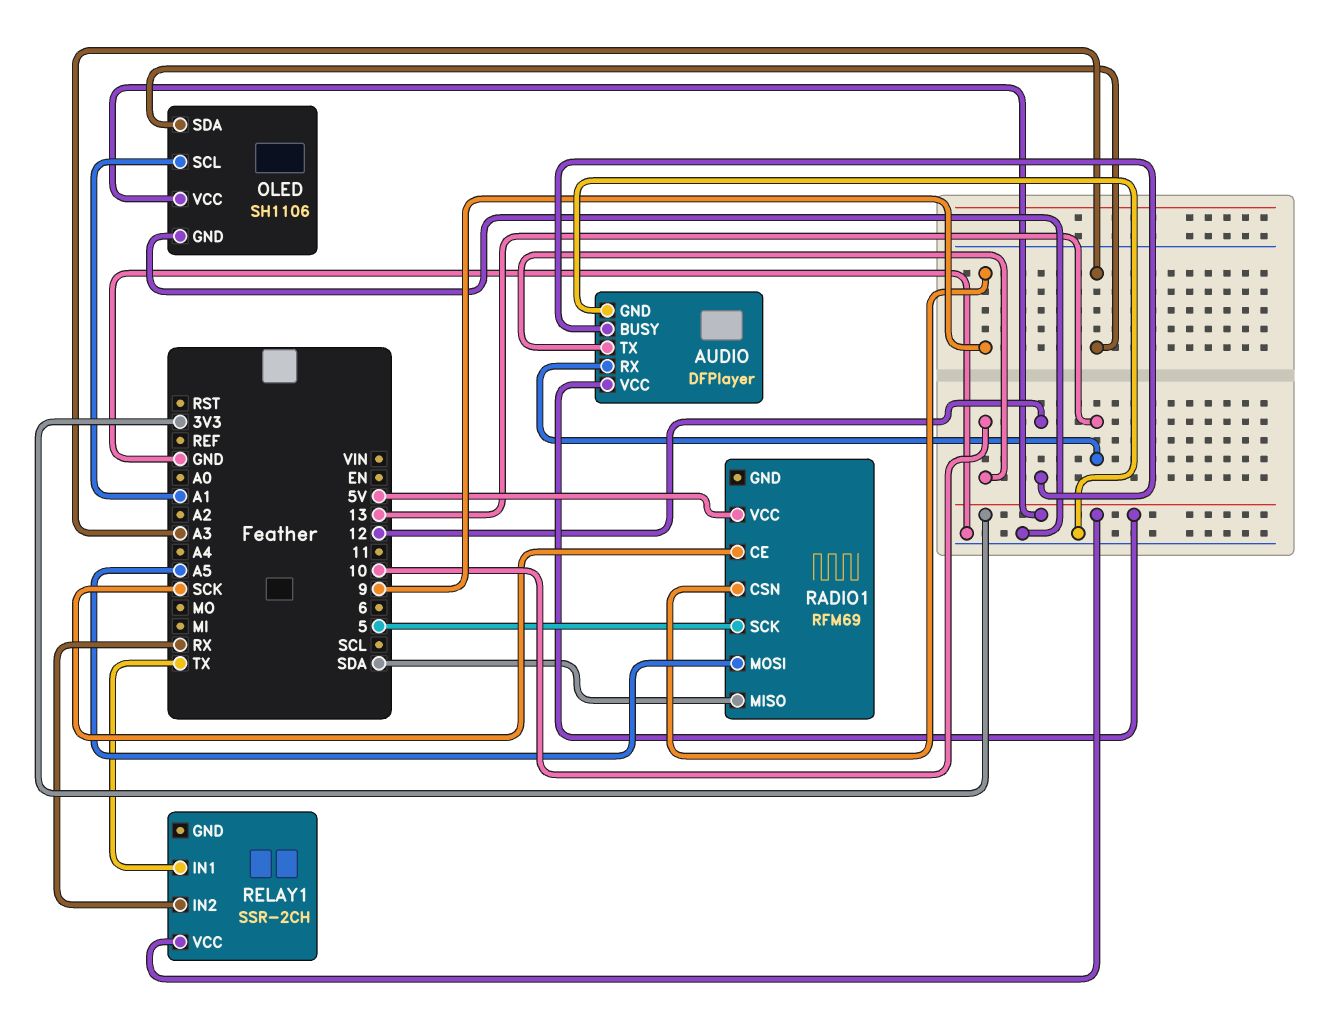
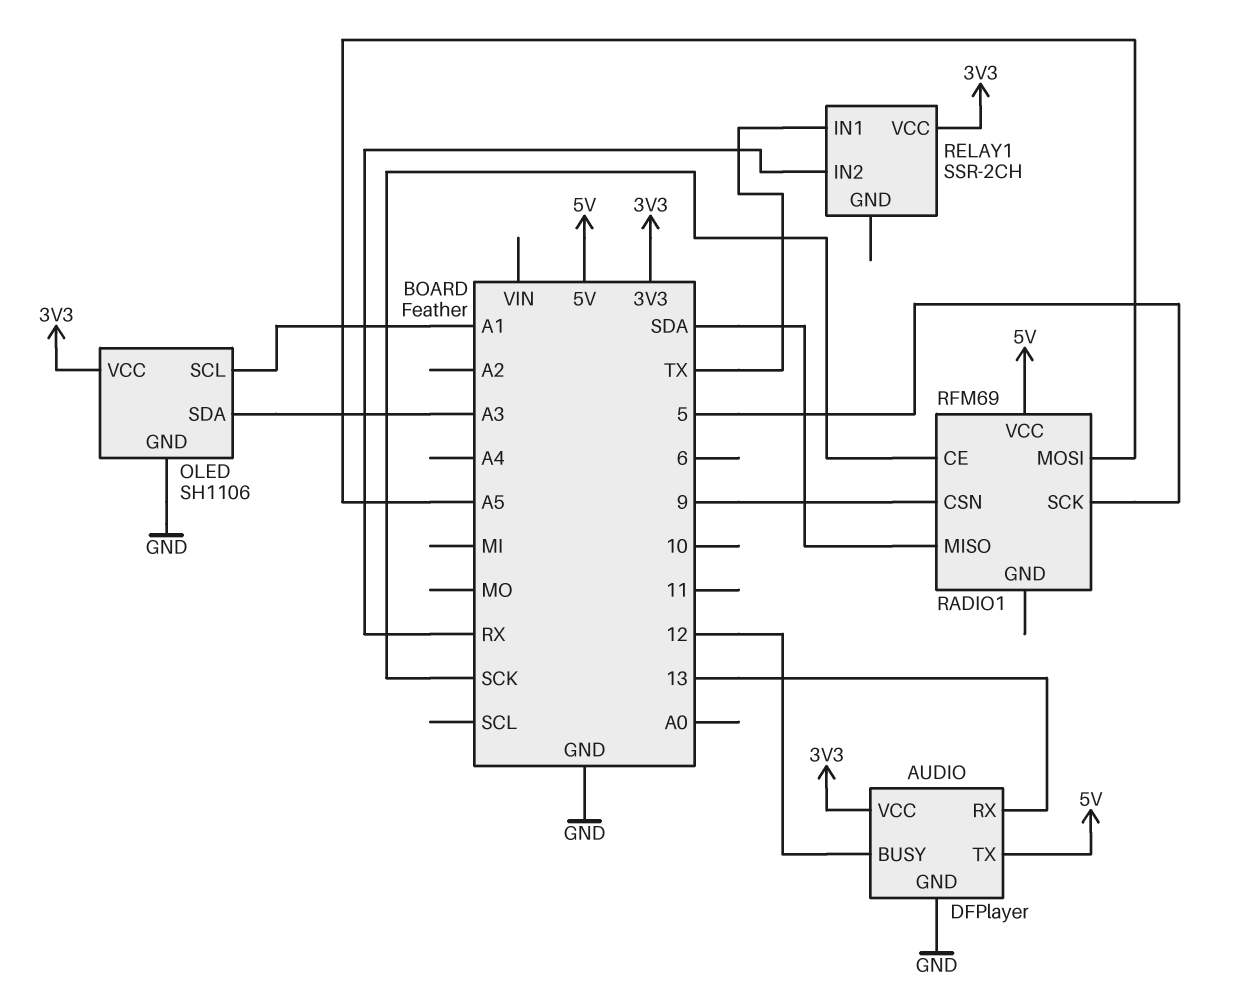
AUDIO pin TX: 10 -> 5V

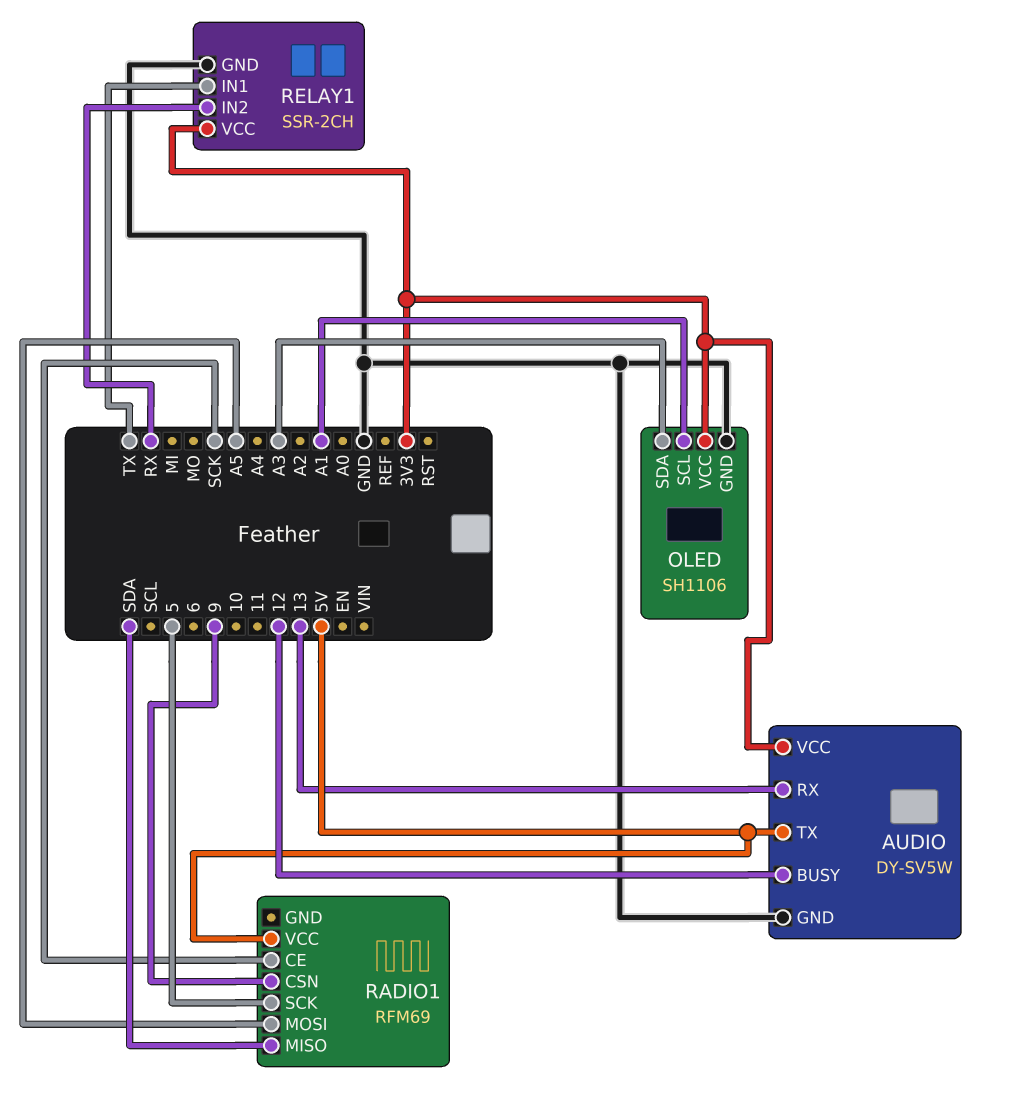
AUDIO: DFPlayer -> DY-SV5W
RELAY1 pin GND: none -> GND

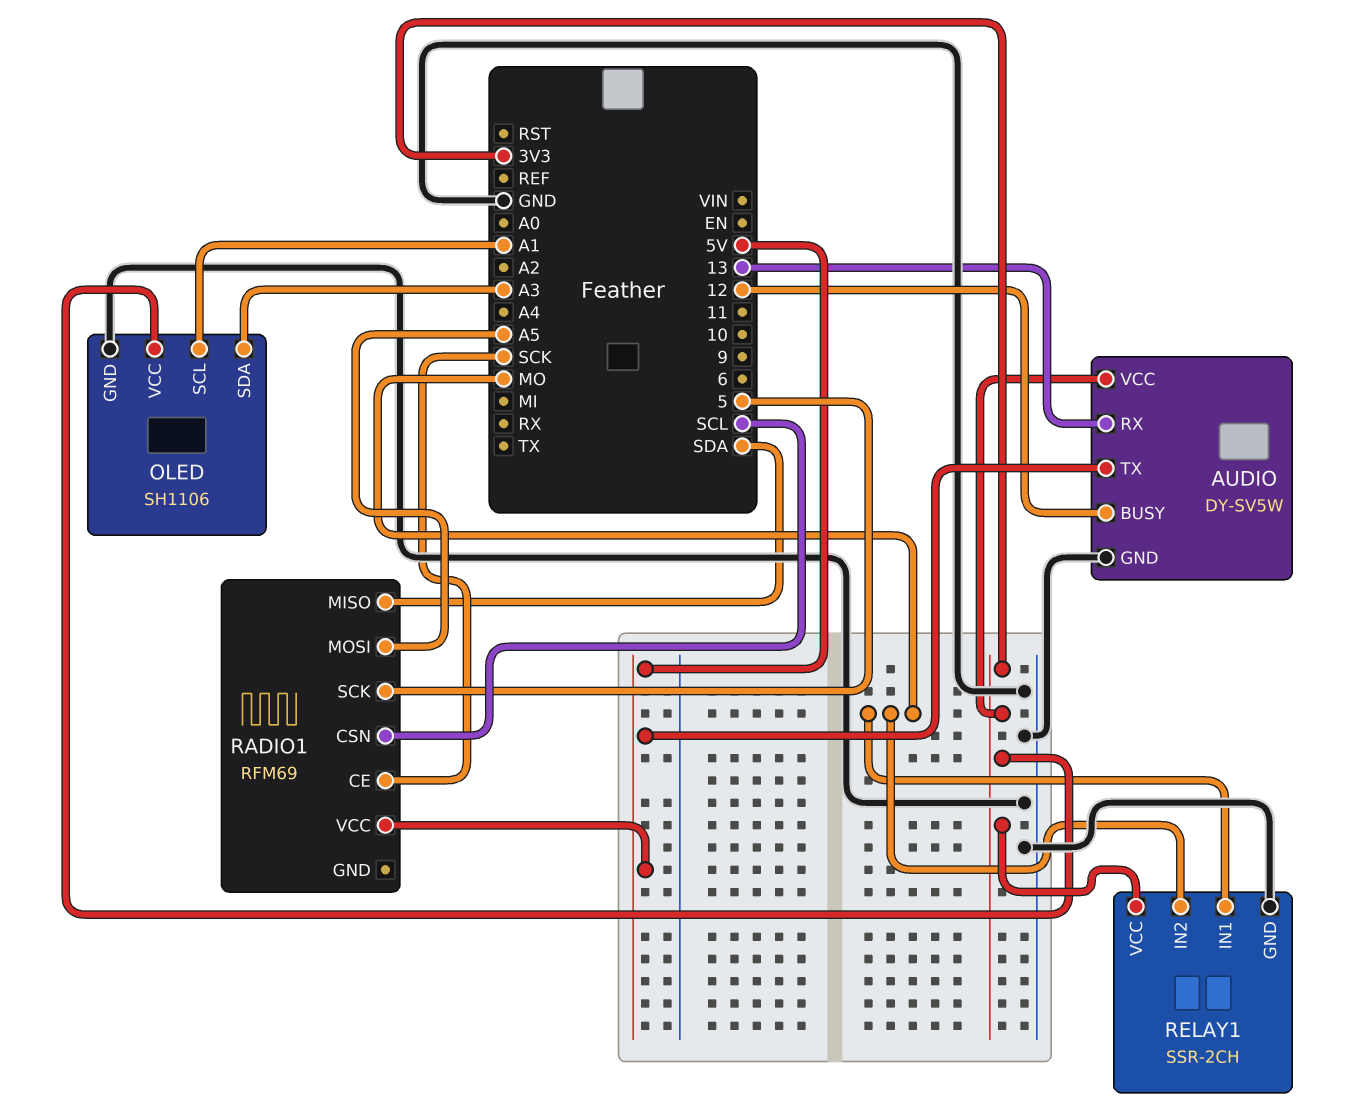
RADIO1 pin CSN: 9 -> SCL
RELAY1 pin IN1: TX -> MO
RELAY1 pin IN2: RX -> MO

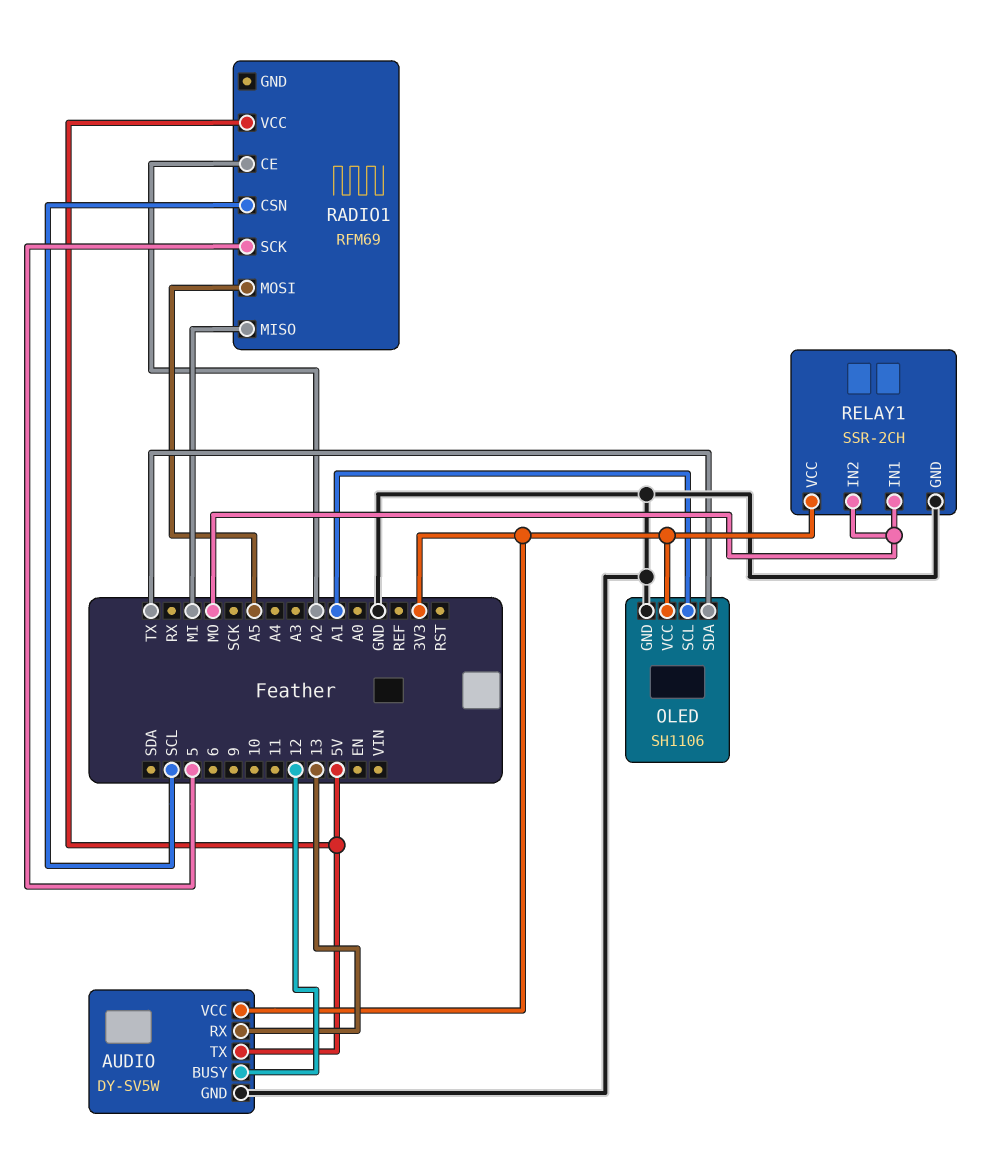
OLED pin SDA: A3 -> TX
RADIO1 pin CE: SCK -> A2
RADIO1 pin MISO: SDA -> MI

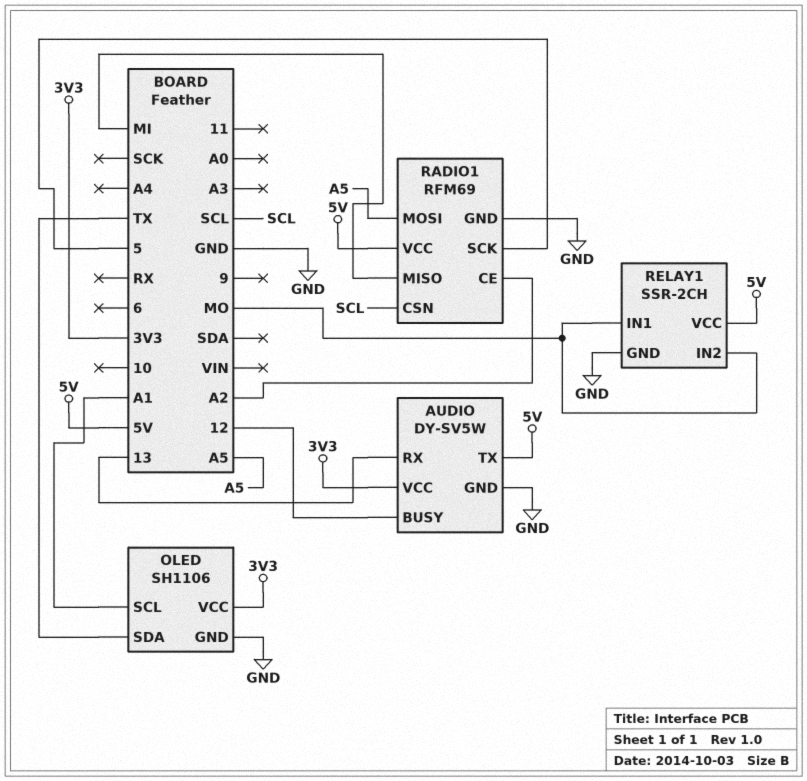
RADIO1 pin GND: none -> GND
RELAY1 pin VCC: 3V3 -> 5V

